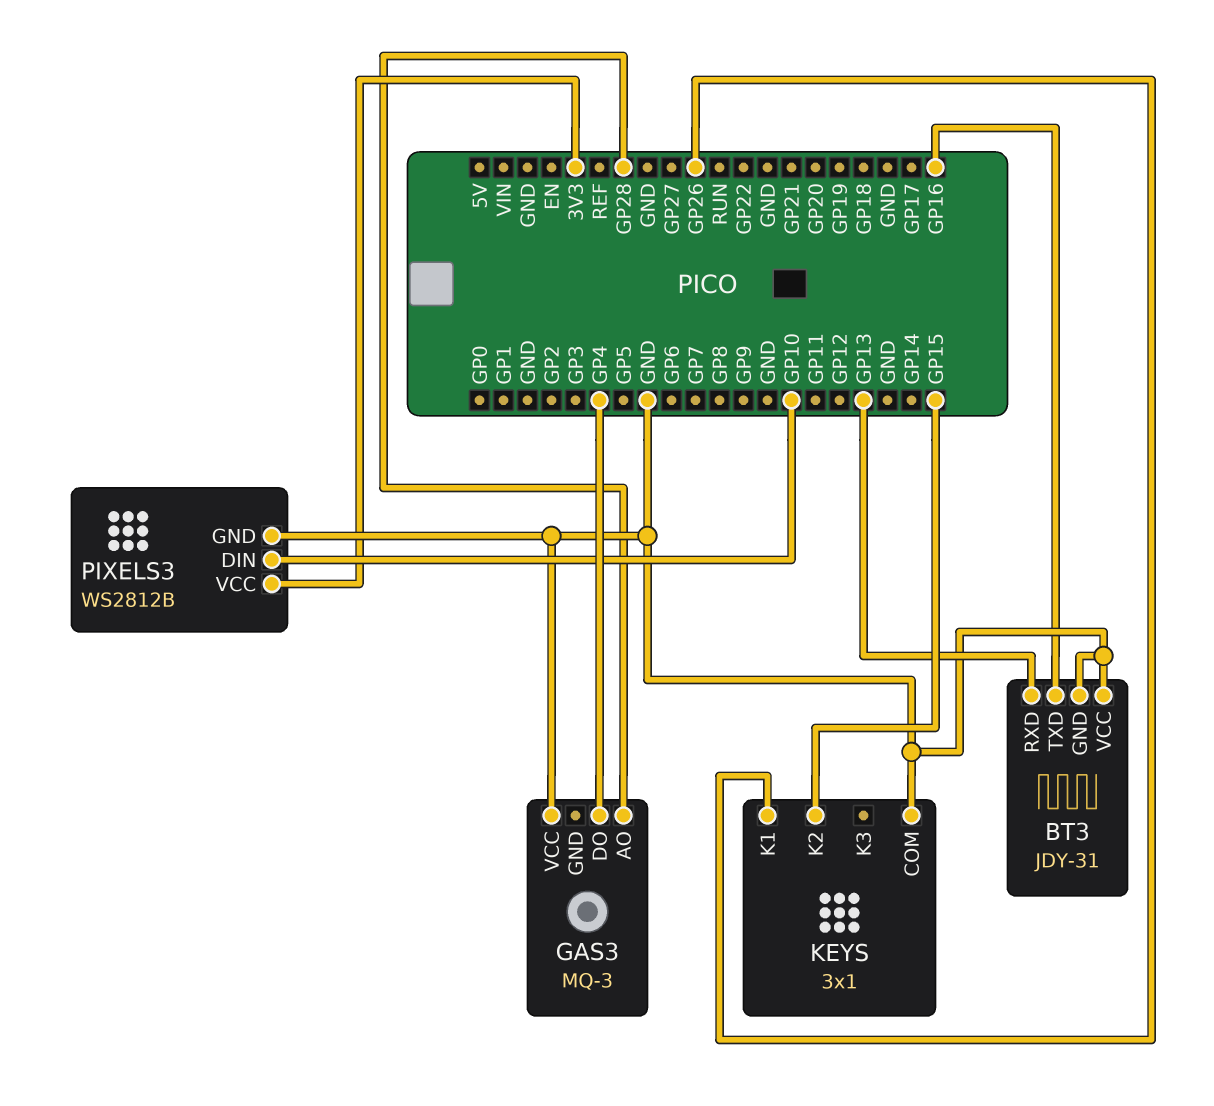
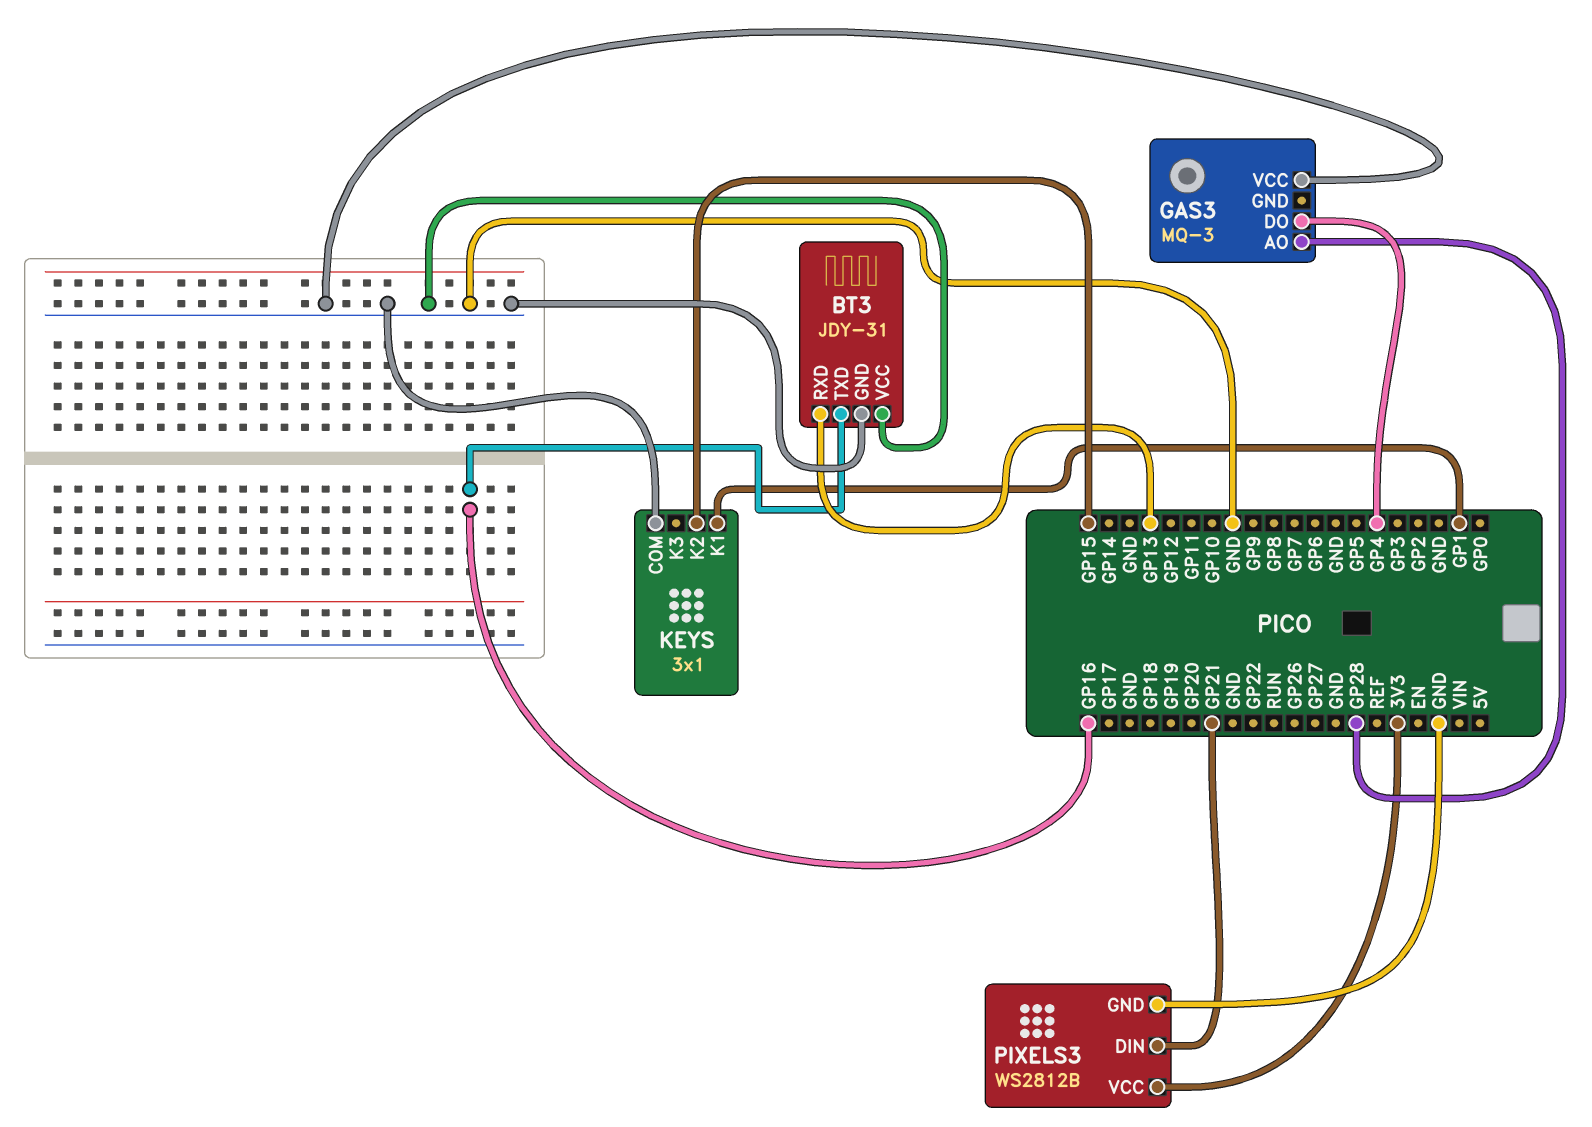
KEYS pin K1: GP26 -> GP1
PIXELS3 pin DIN: GP10 -> GP21

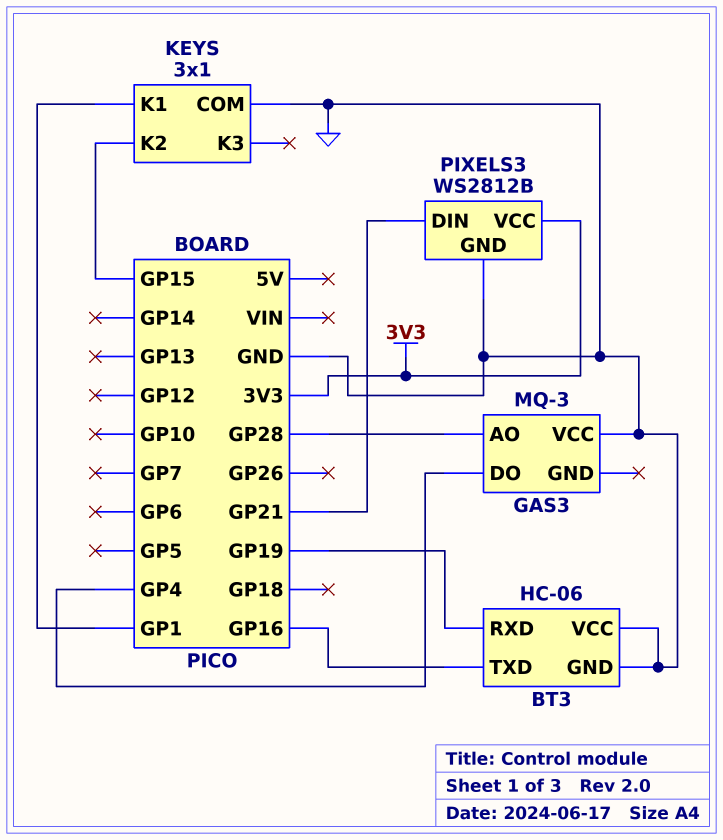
BT3: JDY-31 -> HC-06
BT3 pin RXD: GP13 -> GP19

